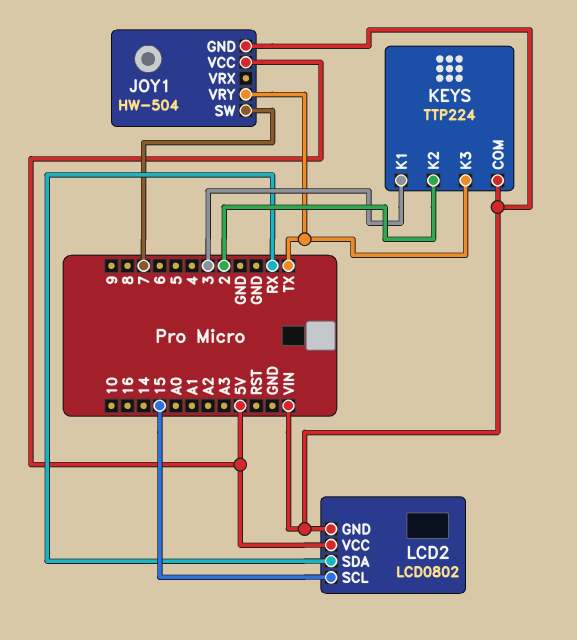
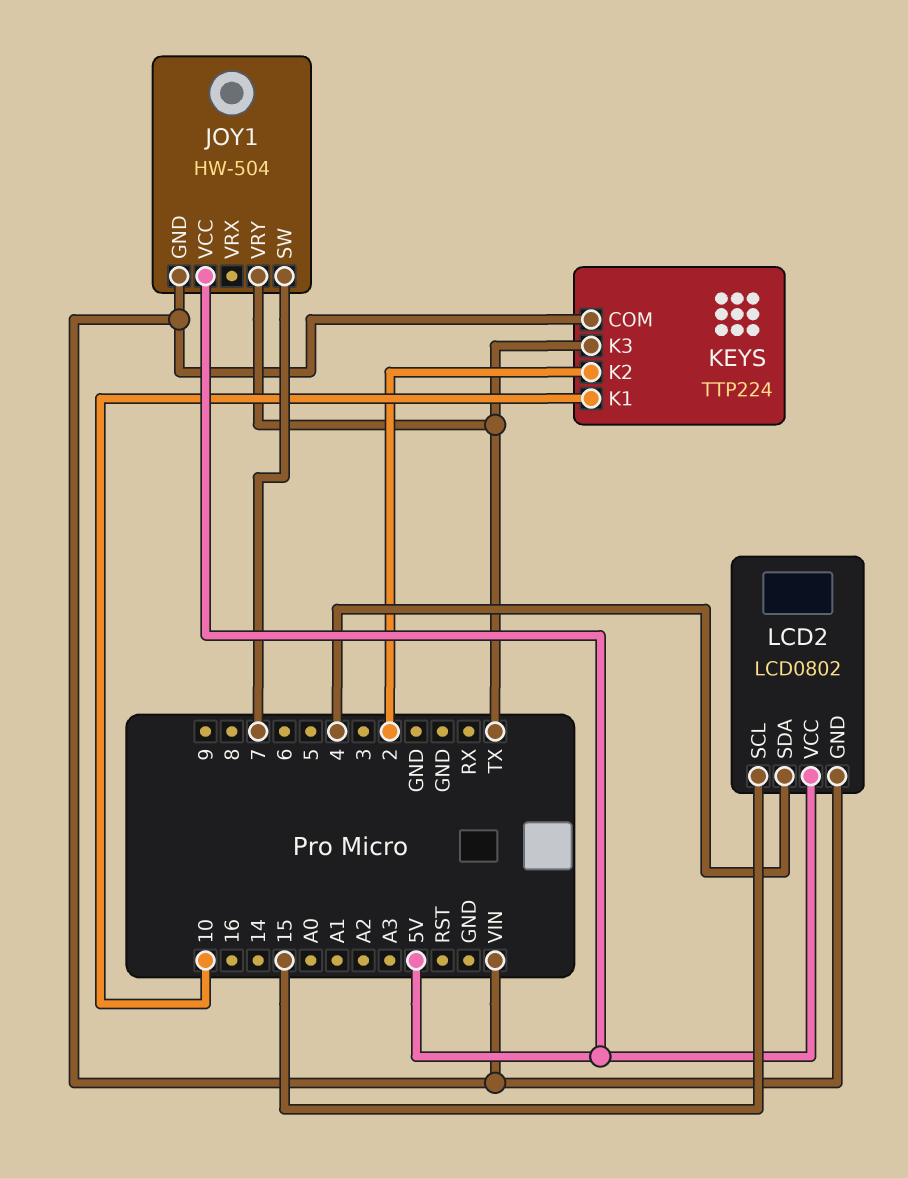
KEYS pin K1: 3 -> 10
LCD2 pin SDA: RX -> 4

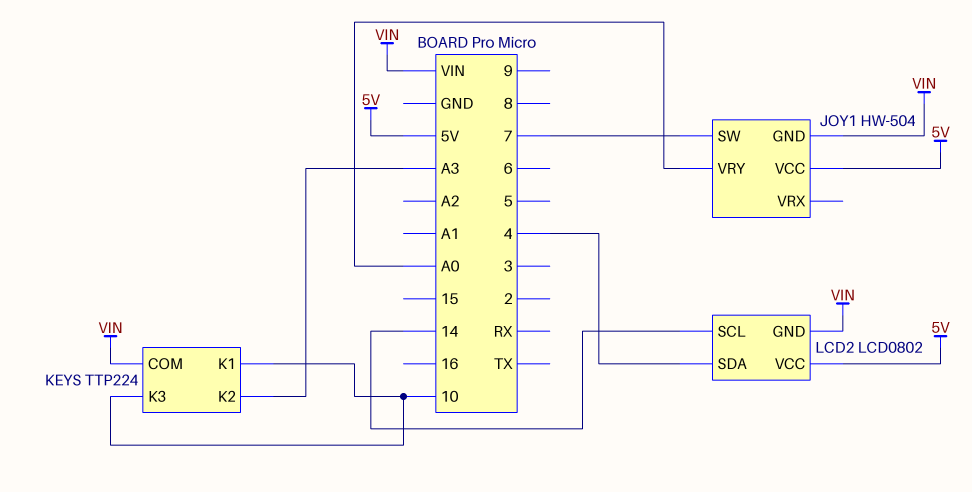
JOY1 pin VRY: TX -> A0
KEYS pin K2: 2 -> A3
KEYS pin K3: TX -> 10
LCD2 pin SCL: 15 -> 14

